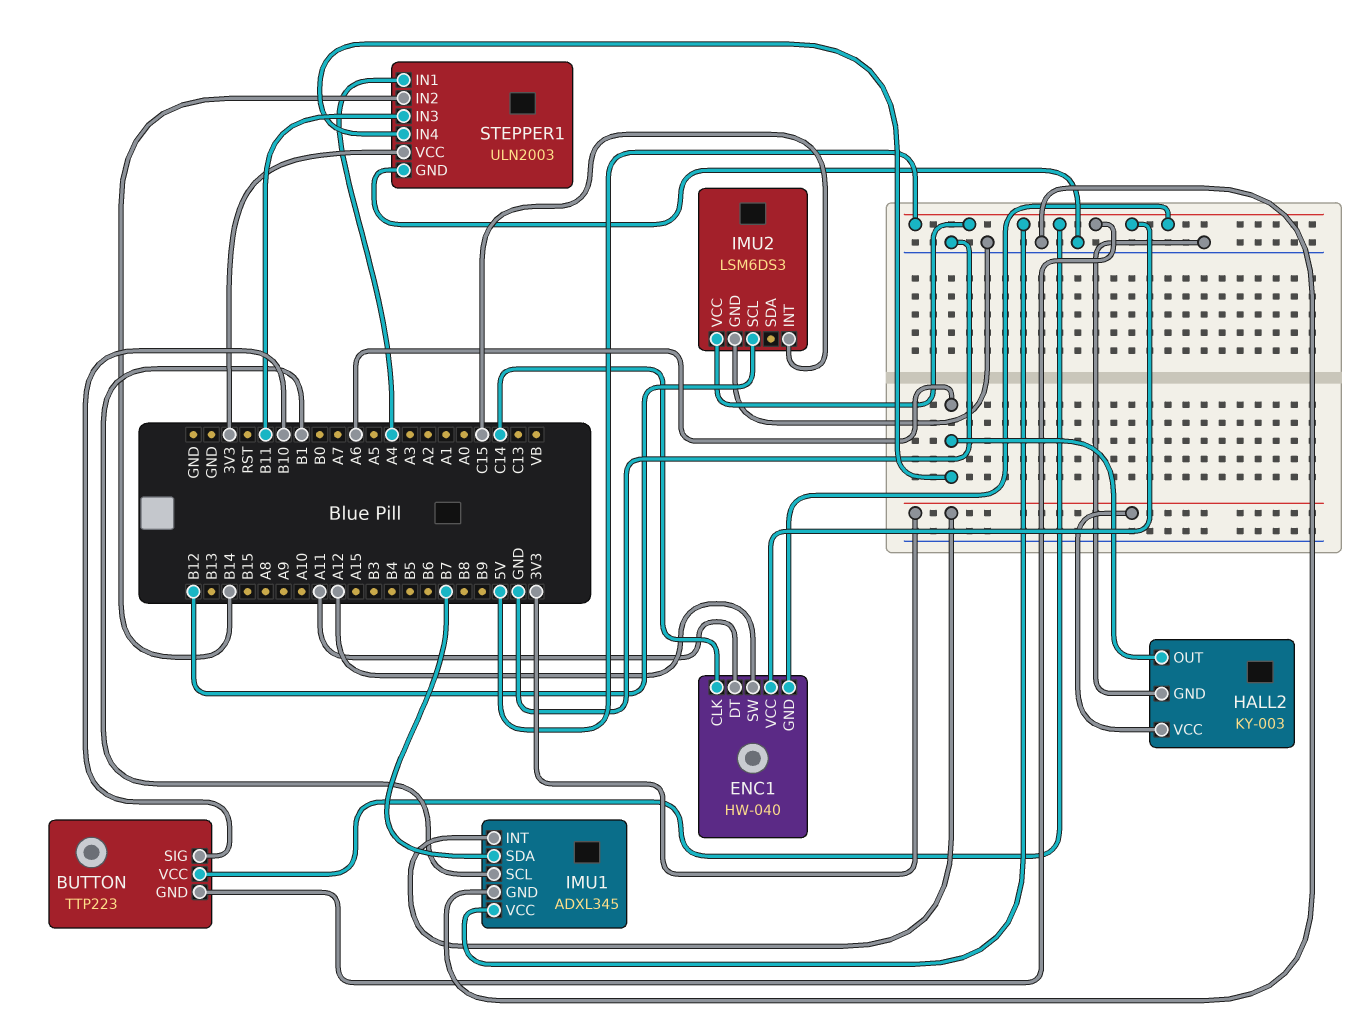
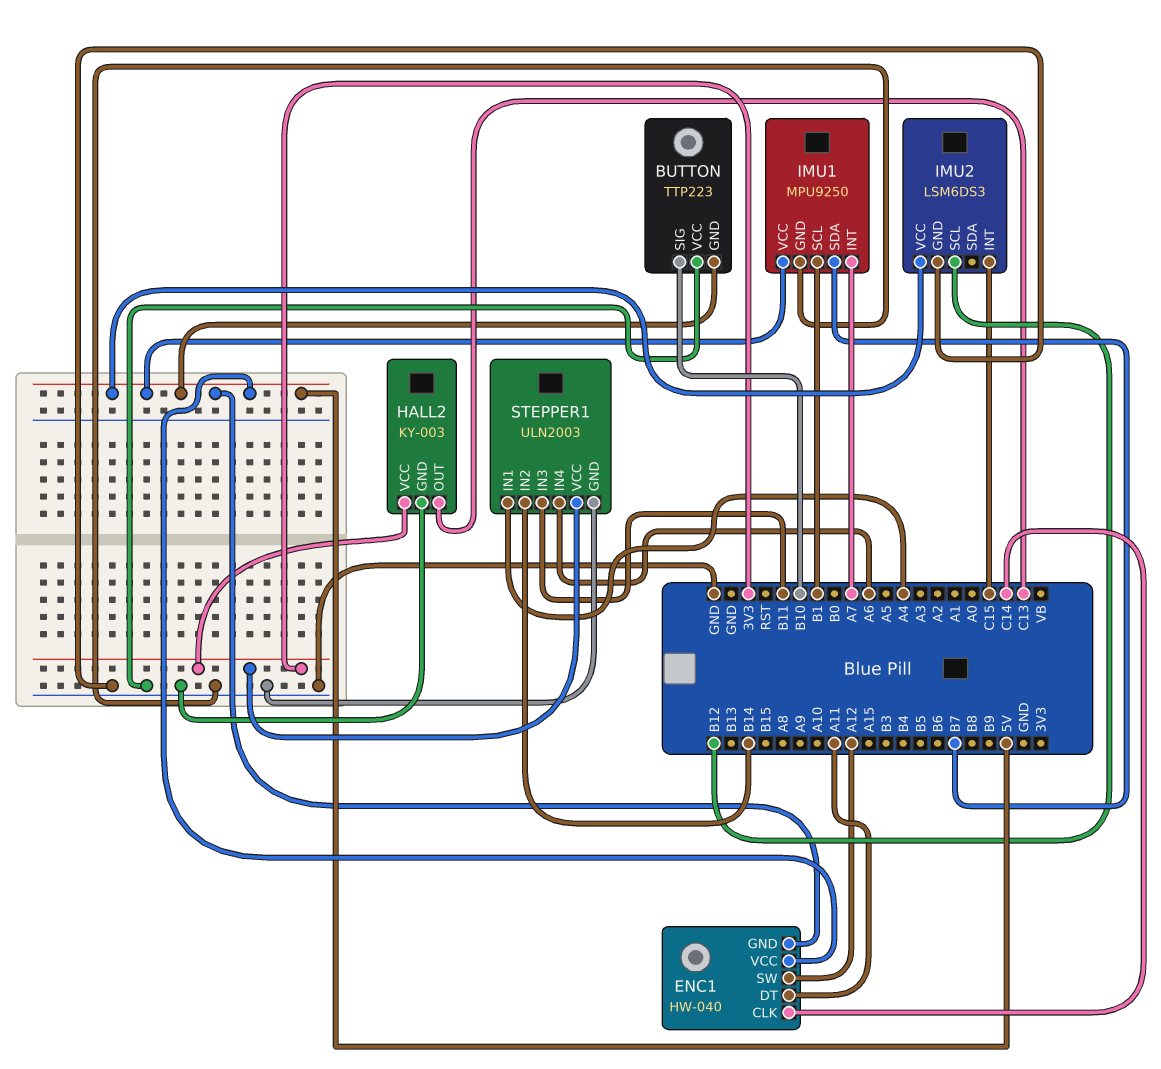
BUTTON pin VCC: 5V -> GND
HALL2 pin OUT: A6 -> C13
IMU1: ADXL345 -> MPU9250
IMU1 pin INT: 3V3 -> A7

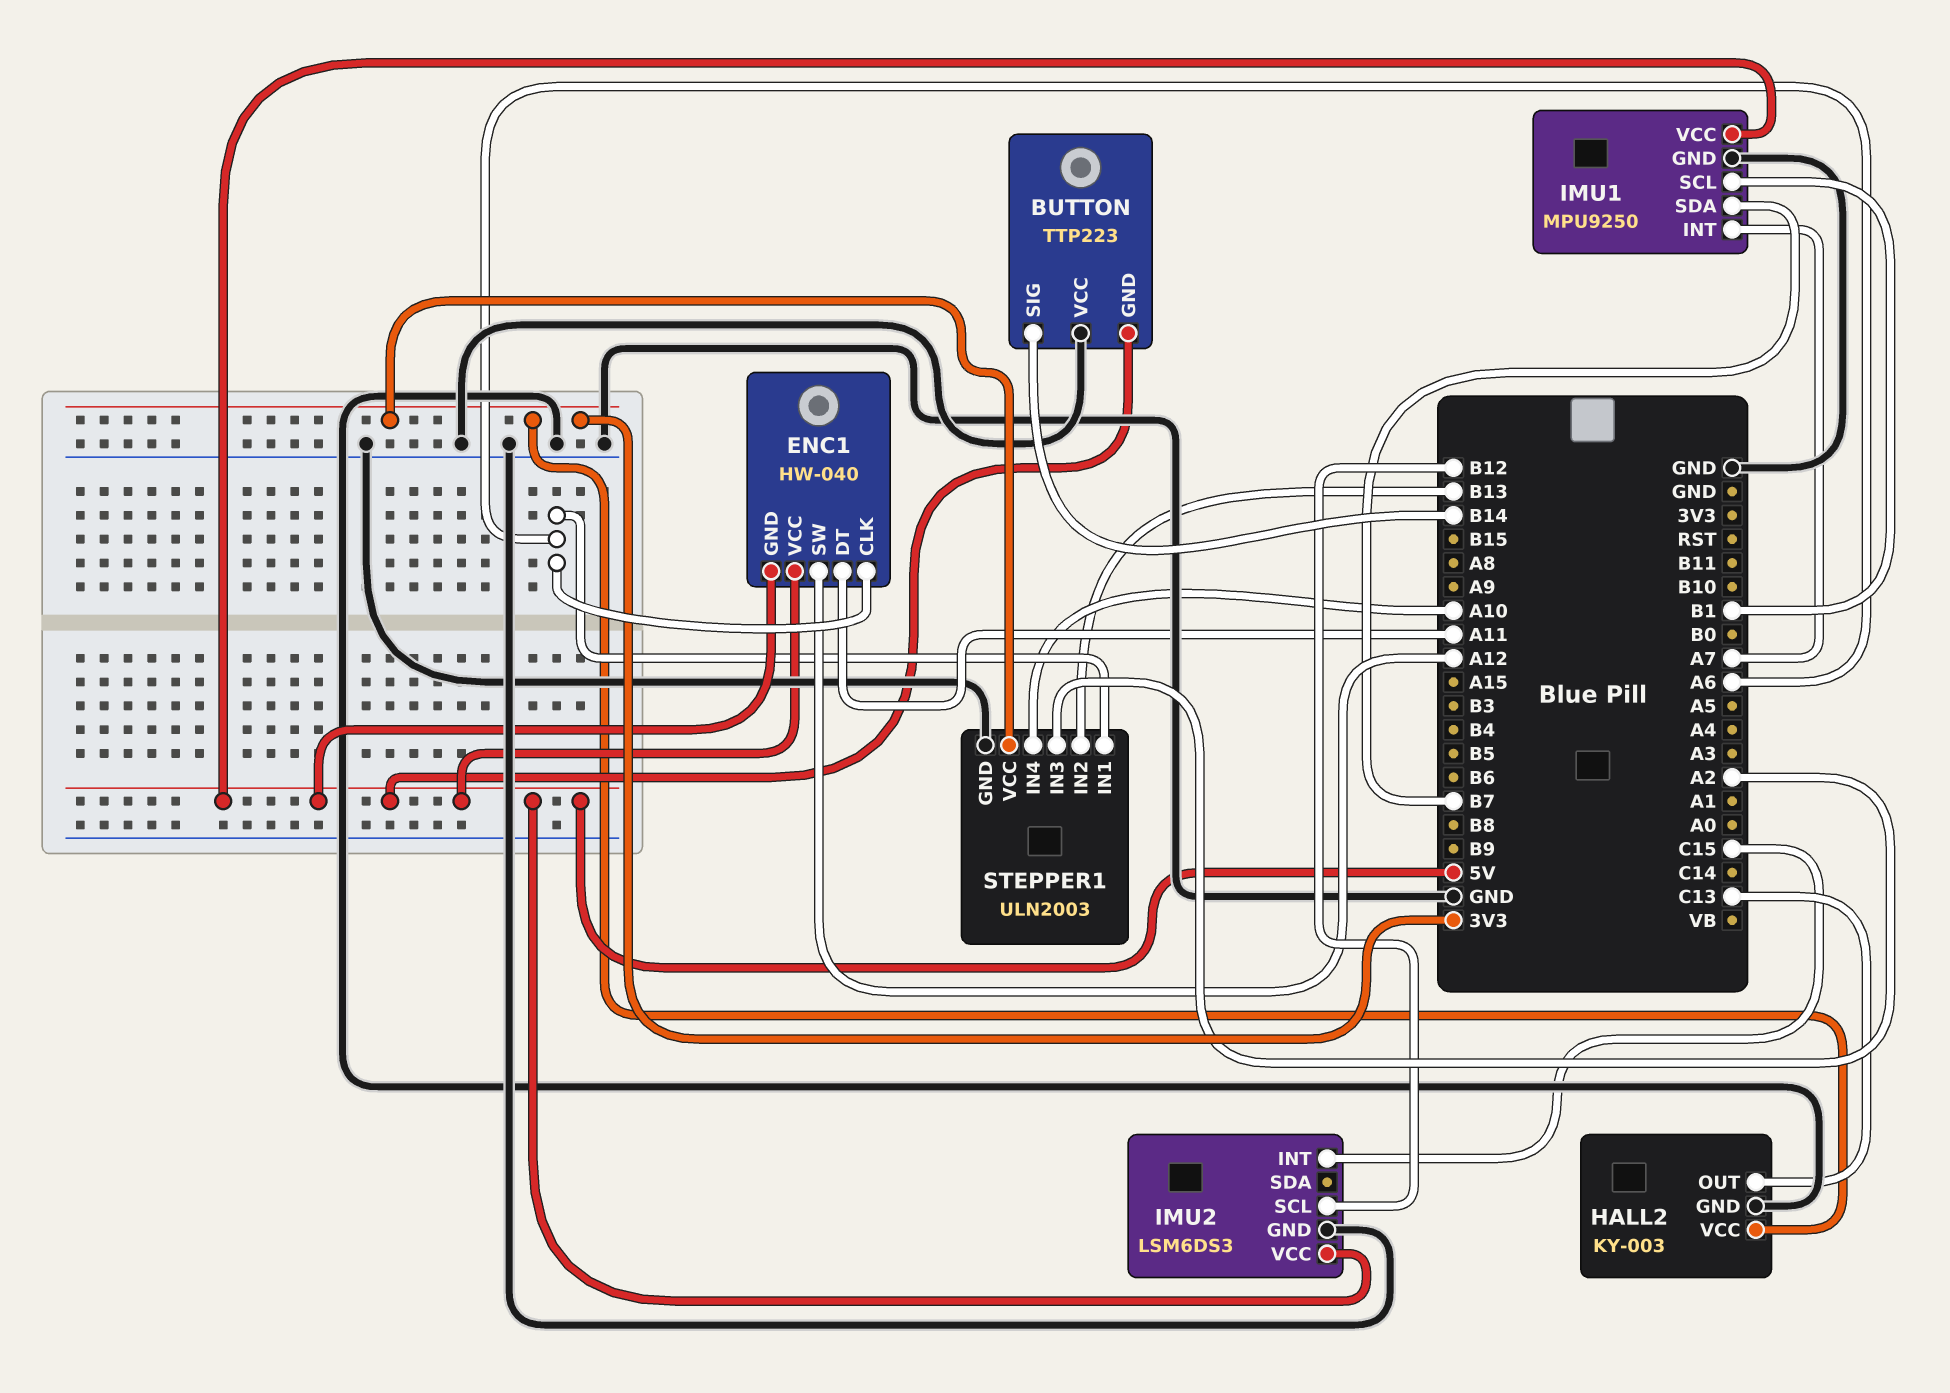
BUTTON pin SIG: B10 -> B14
ENC1 pin CLK: C14 -> A6
STEPPER1 pin IN1: A4 -> A6
STEPPER1 pin IN2: B14 -> B13
STEPPER1 pin IN3: B11 -> A2
STEPPER1 pin IN4: A6 -> A10

